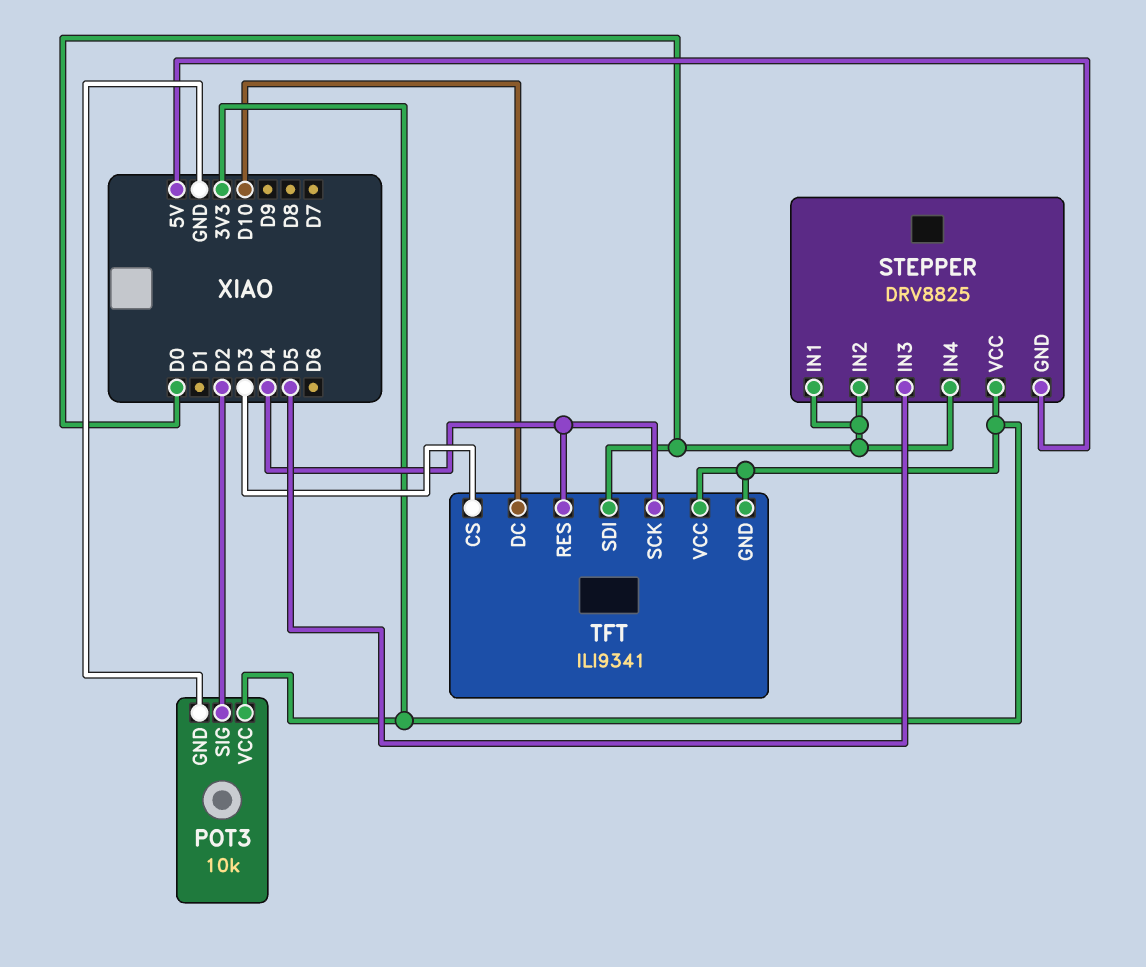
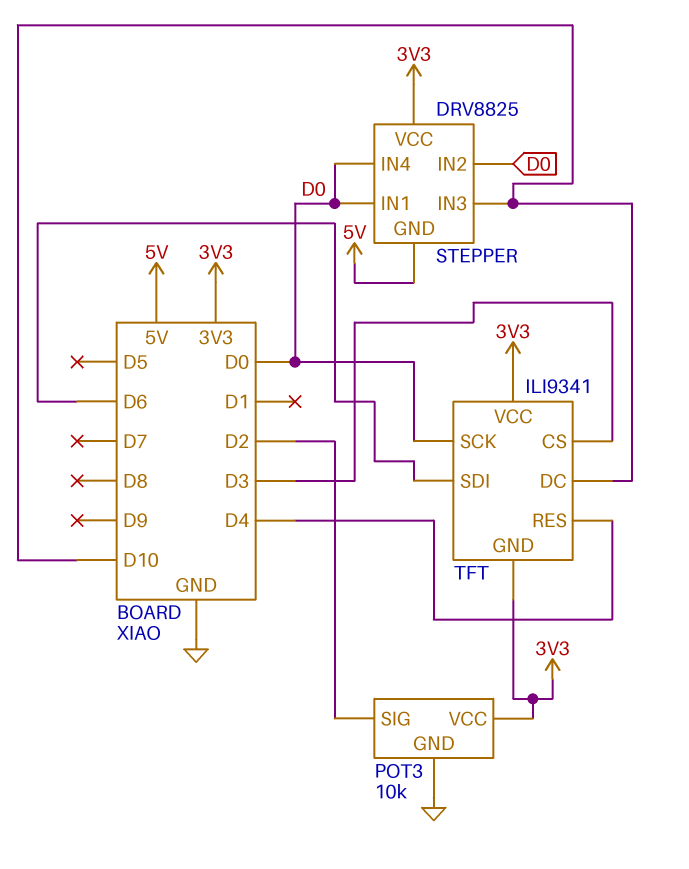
STEPPER pin IN3: D5 -> D10
TFT pin SCK: D4 -> D0
TFT pin SDI: D0 -> D6

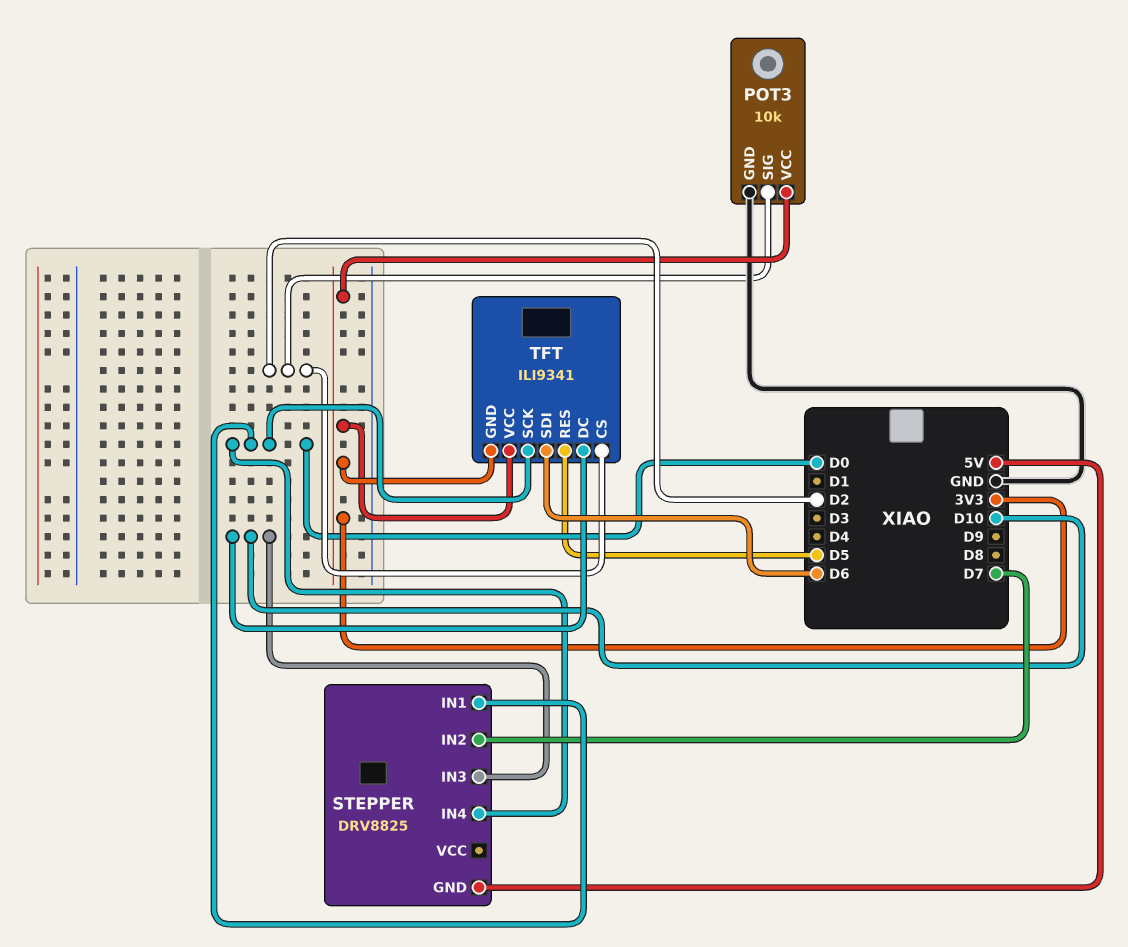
STEPPER pin IN2: D0 -> D7
STEPPER pin VCC: 3V3 -> none
TFT pin CS: D3 -> D2
TFT pin RES: D4 -> D5

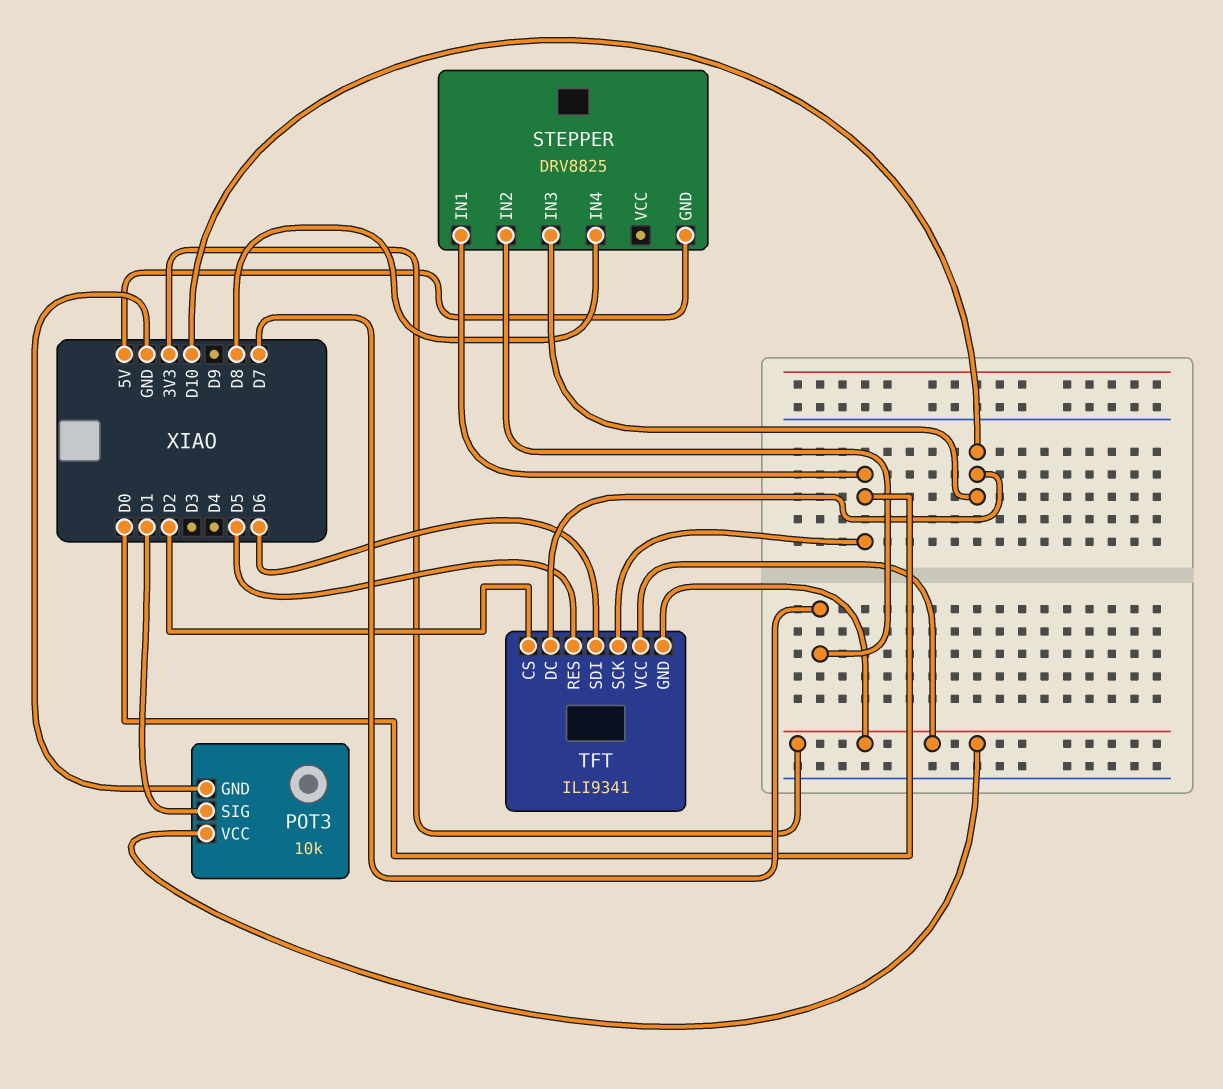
POT3 pin SIG: D2 -> D1
STEPPER pin IN4: D0 -> D8

